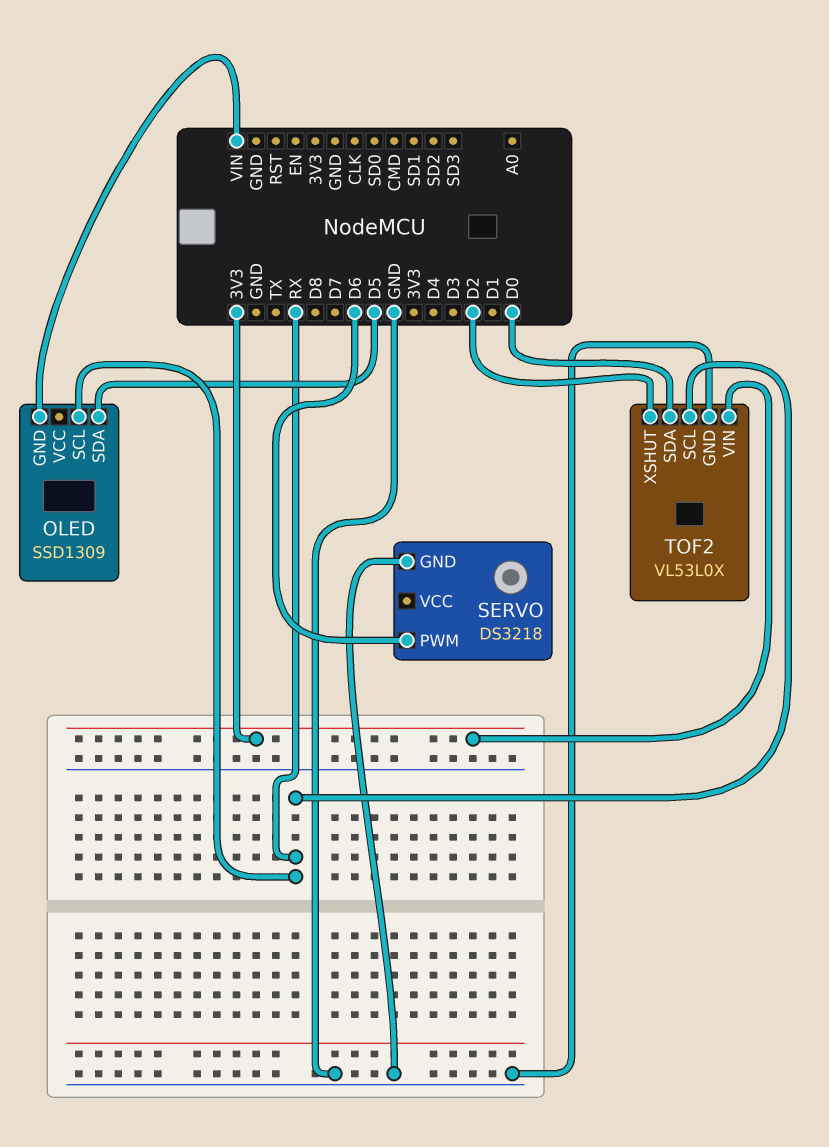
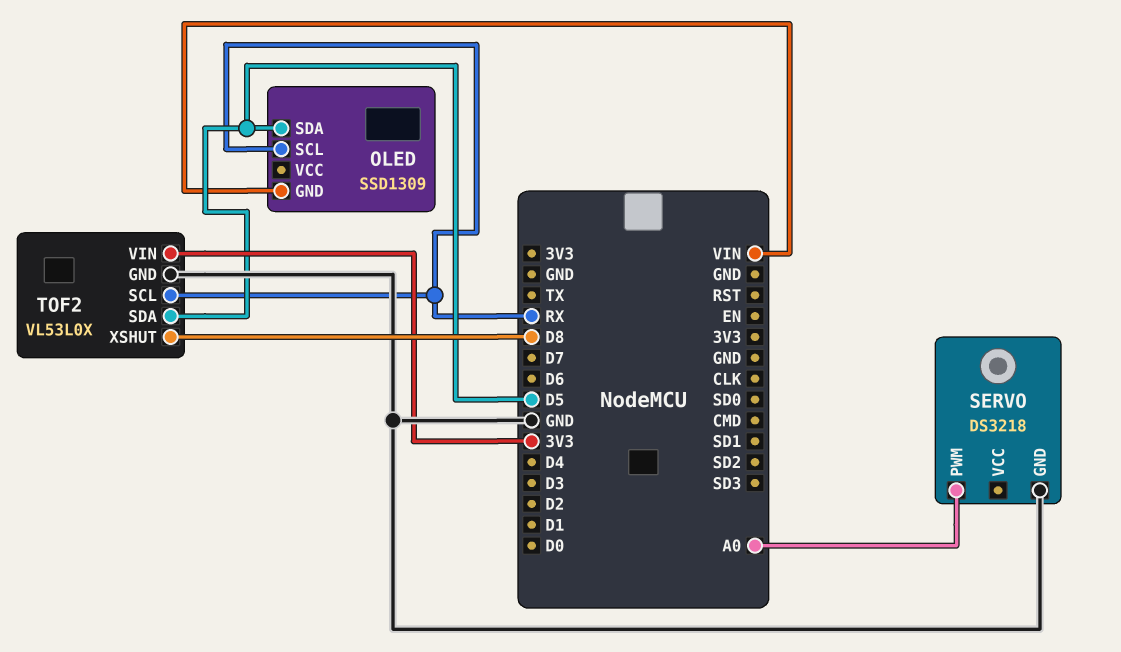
SERVO pin PWM: D6 -> A0
TOF2 pin SDA: D0 -> D5
TOF2 pin XSHUT: D2 -> D8

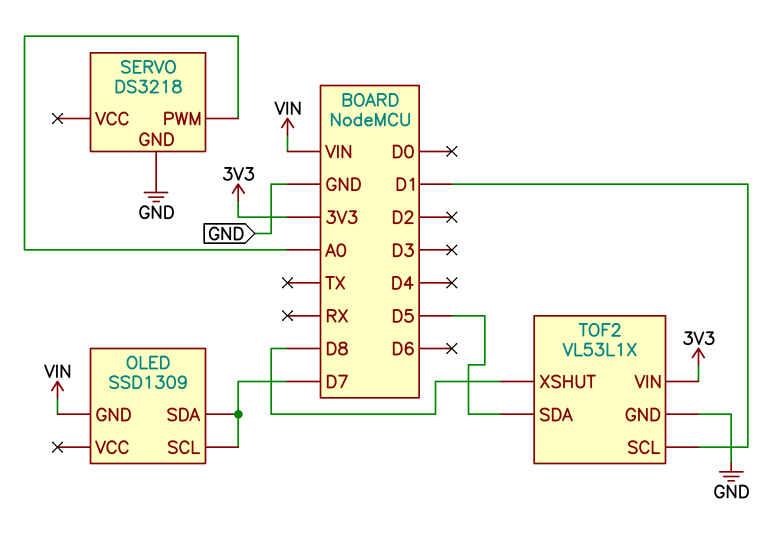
OLED pin SCL: RX -> D7
OLED pin SDA: D5 -> D7
TOF2: VL53L0X -> VL53L1X
TOF2 pin SCL: RX -> D1

